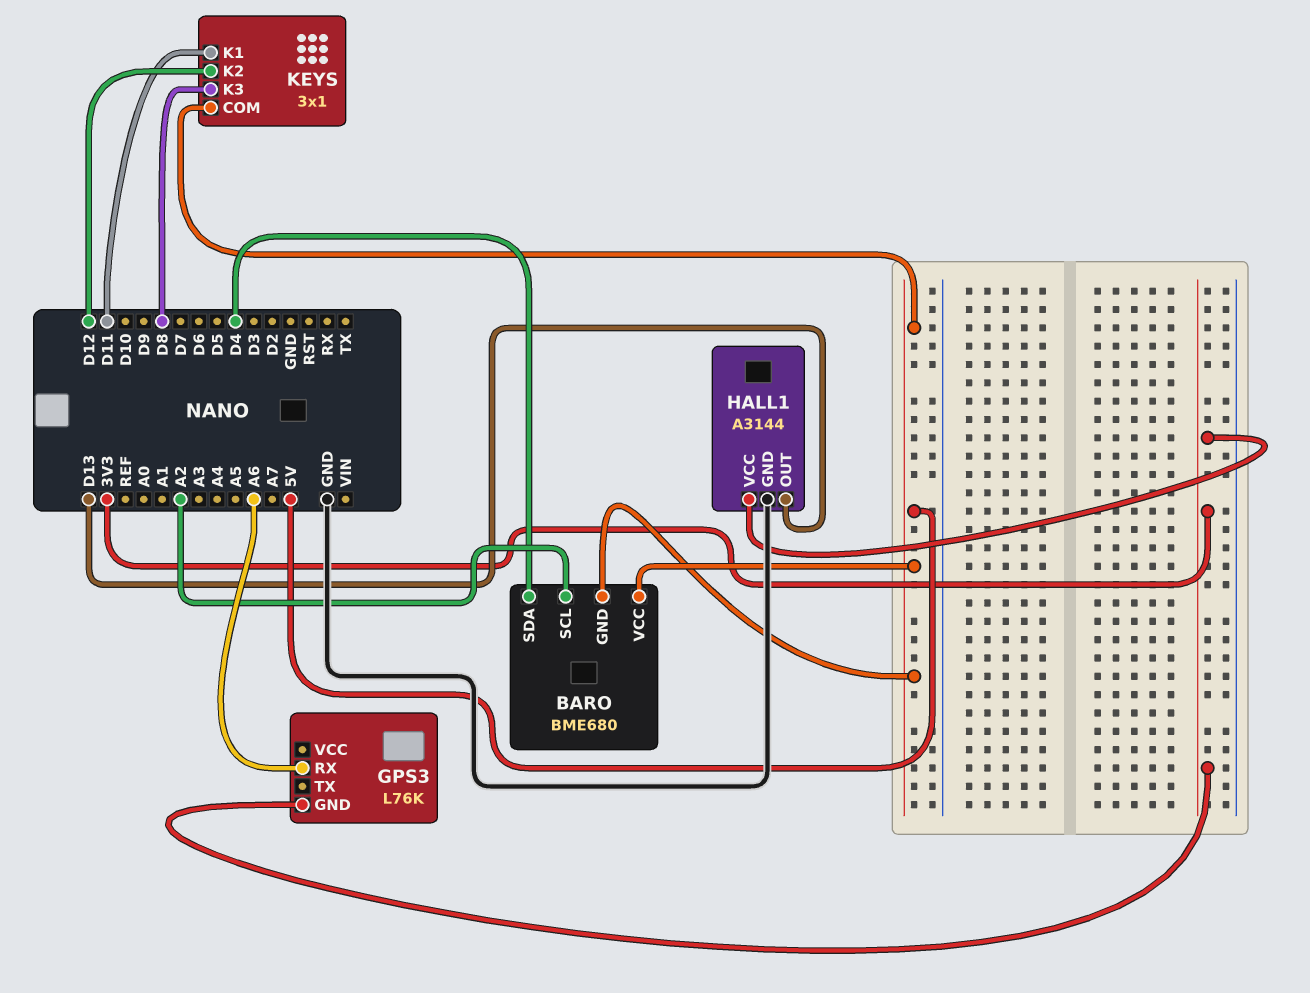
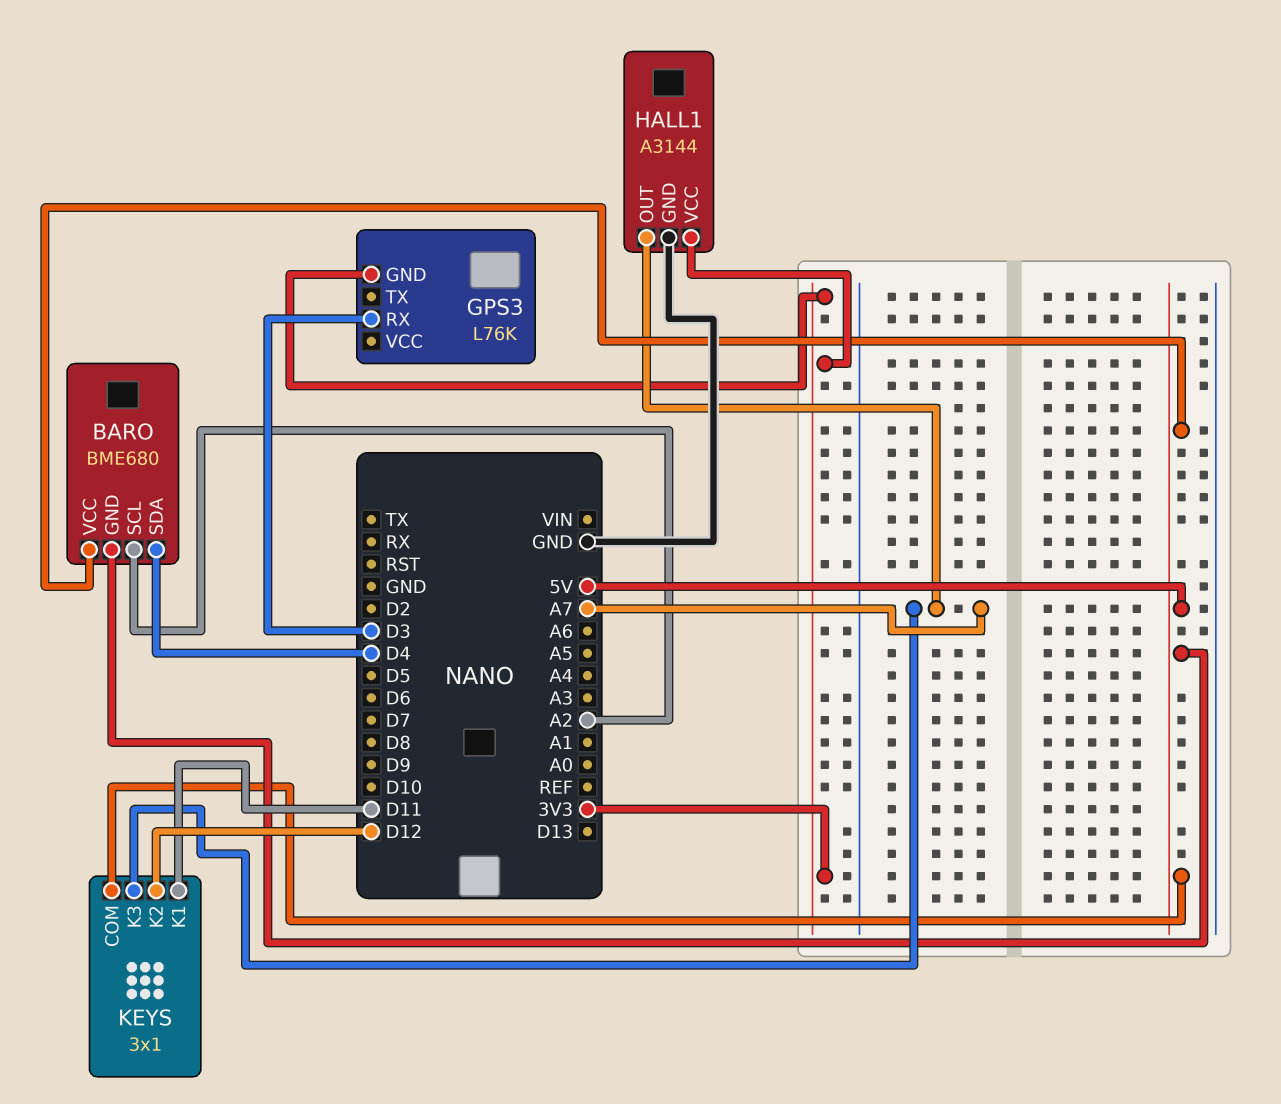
GPS3 pin RX: A6 -> D3
HALL1 pin OUT: D13 -> A7
KEYS pin K3: D8 -> A7

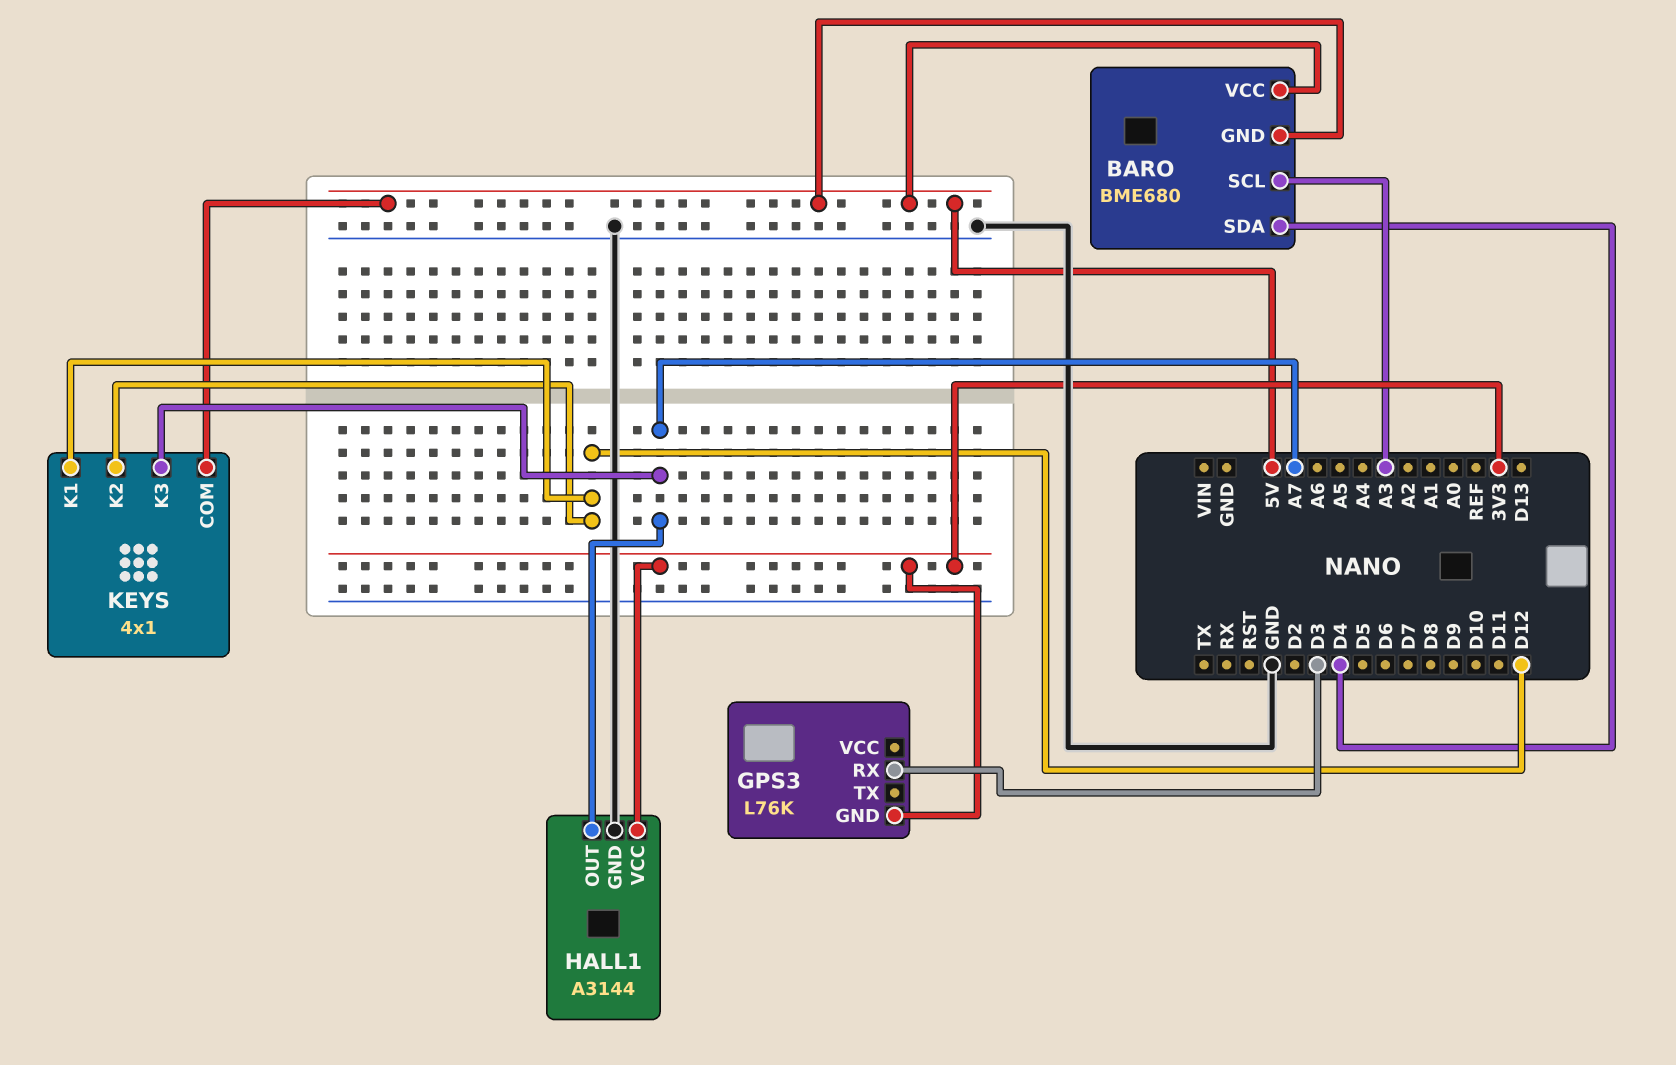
BARO pin SCL: A2 -> A3
KEYS: 3x1 -> 4x1
KEYS pin K1: D11 -> D12

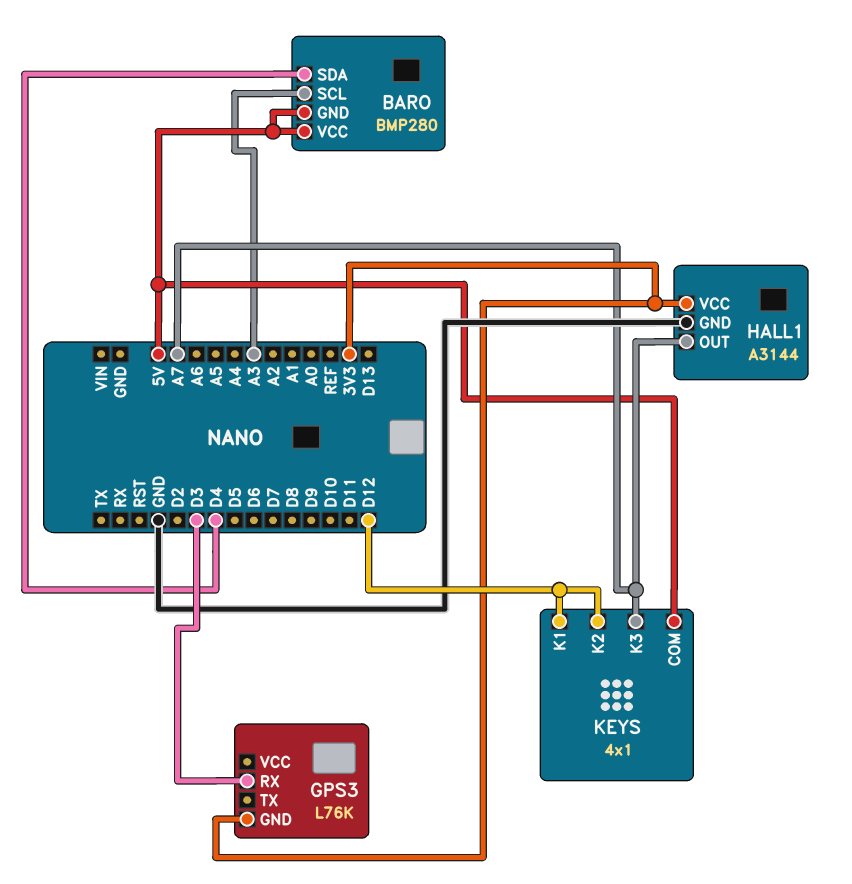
BARO: BME680 -> BMP280

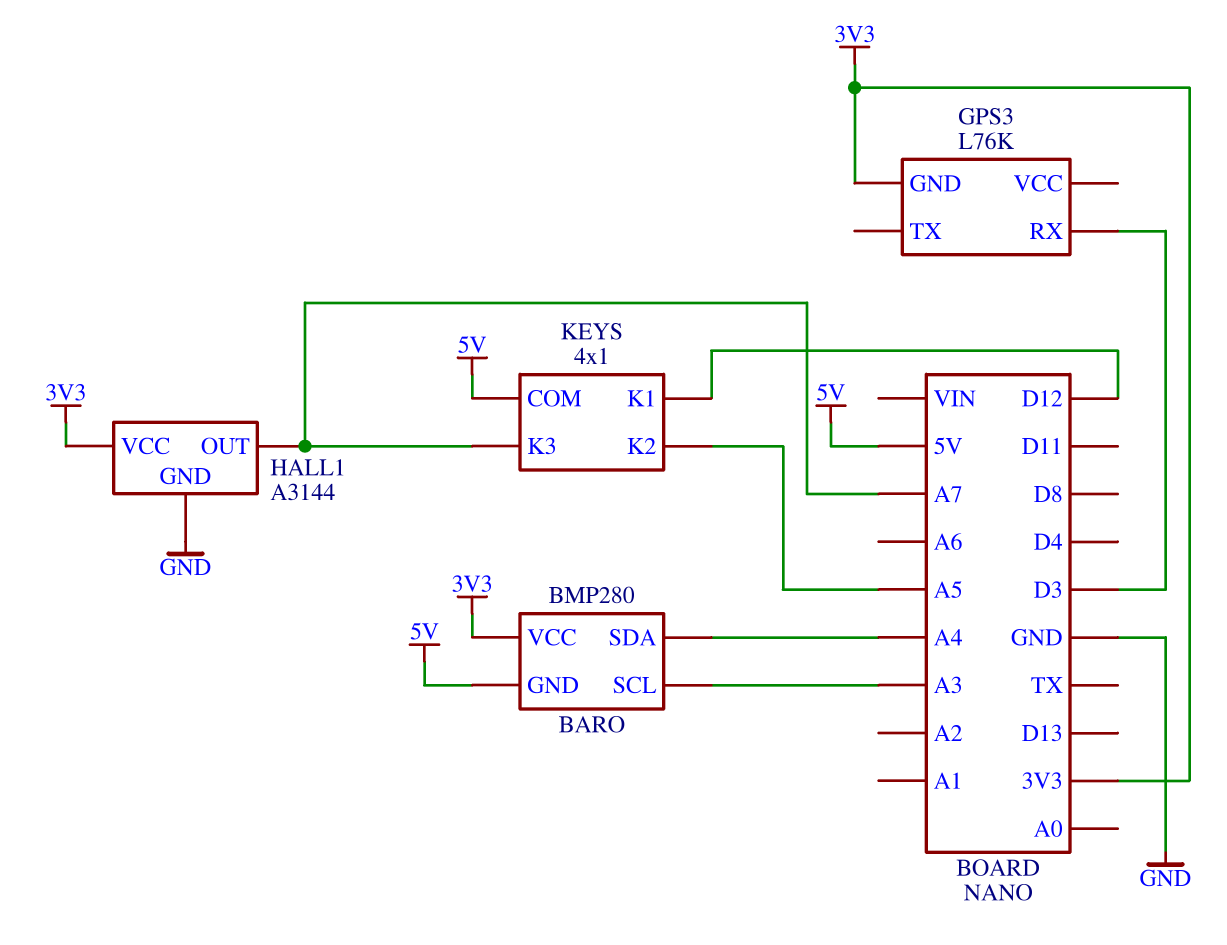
BARO pin SDA: D4 -> A4
BARO pin VCC: 5V -> 3V3
KEYS pin K2: D12 -> A5

